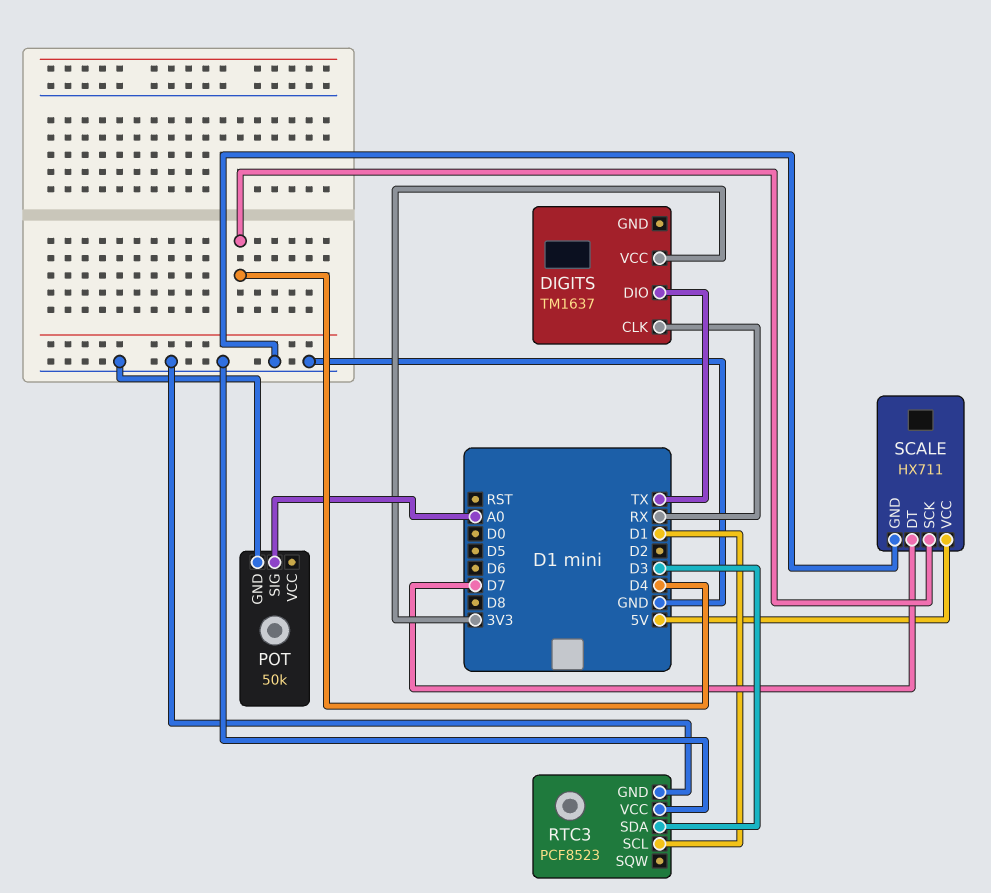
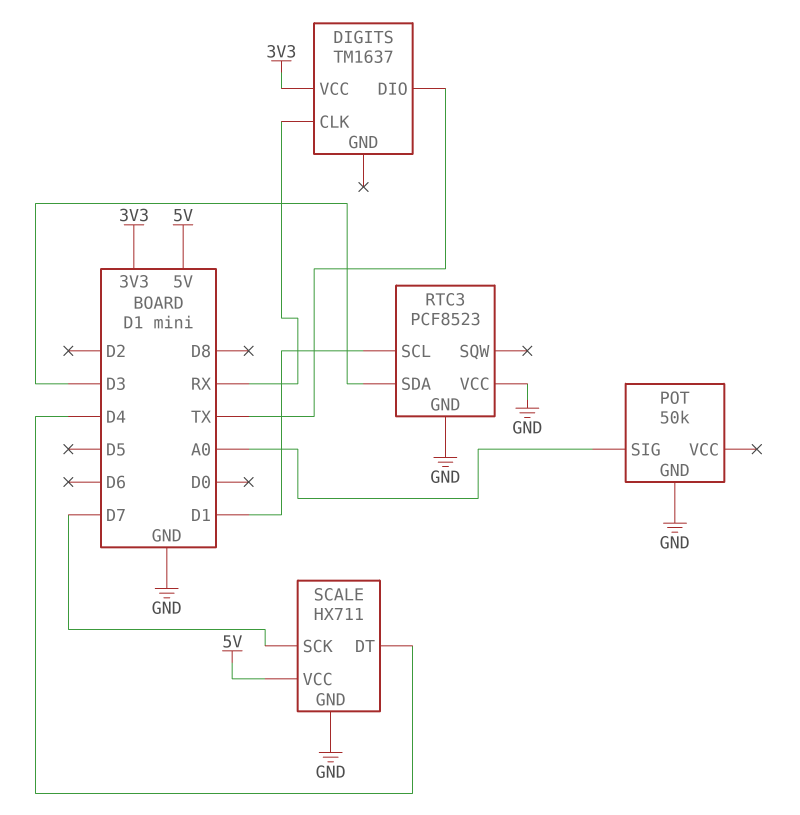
SCALE pin DT: D7 -> D4
SCALE pin SCK: D4 -> D7

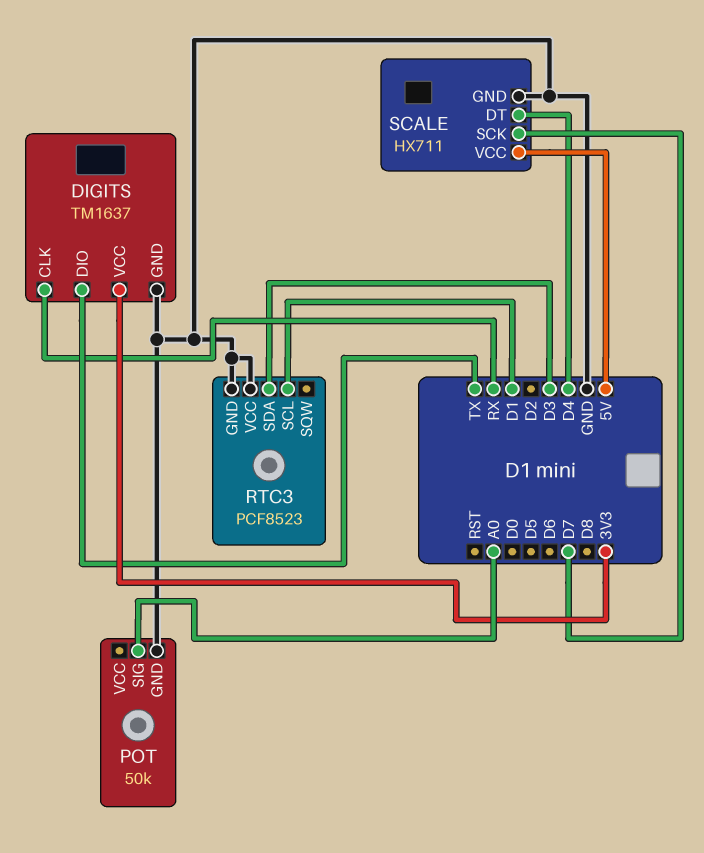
DIGITS pin GND: none -> GND

